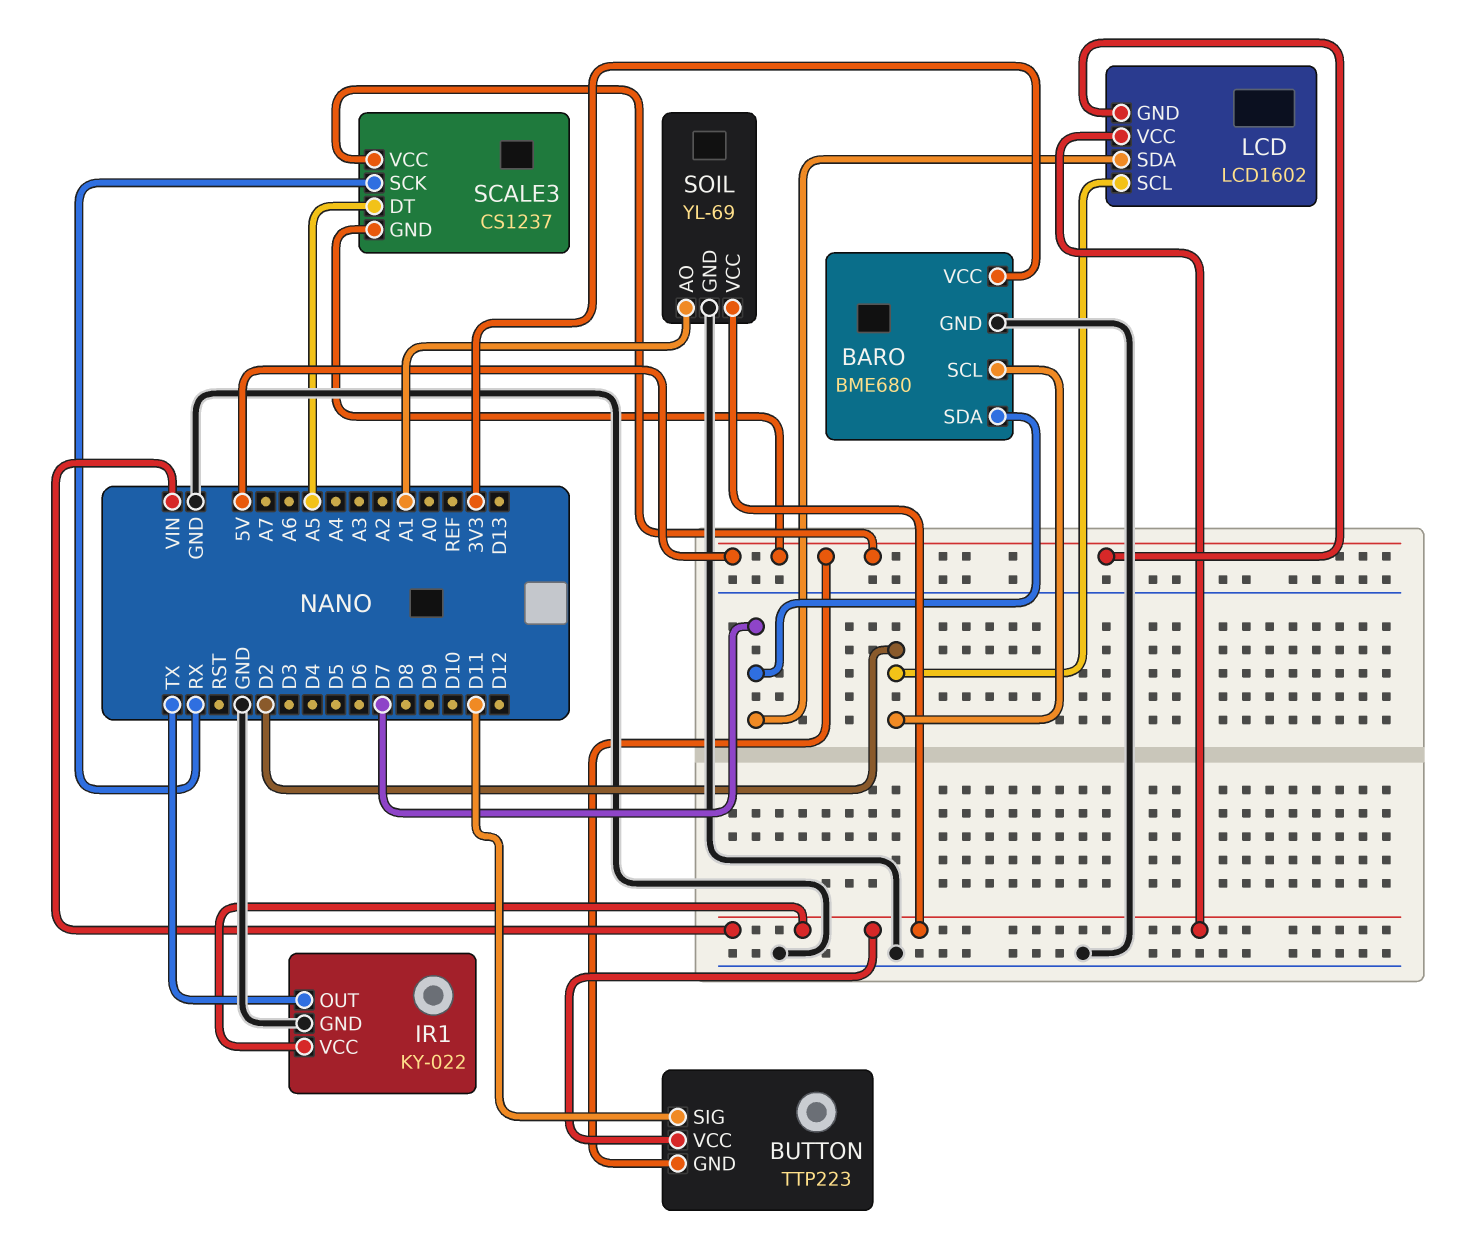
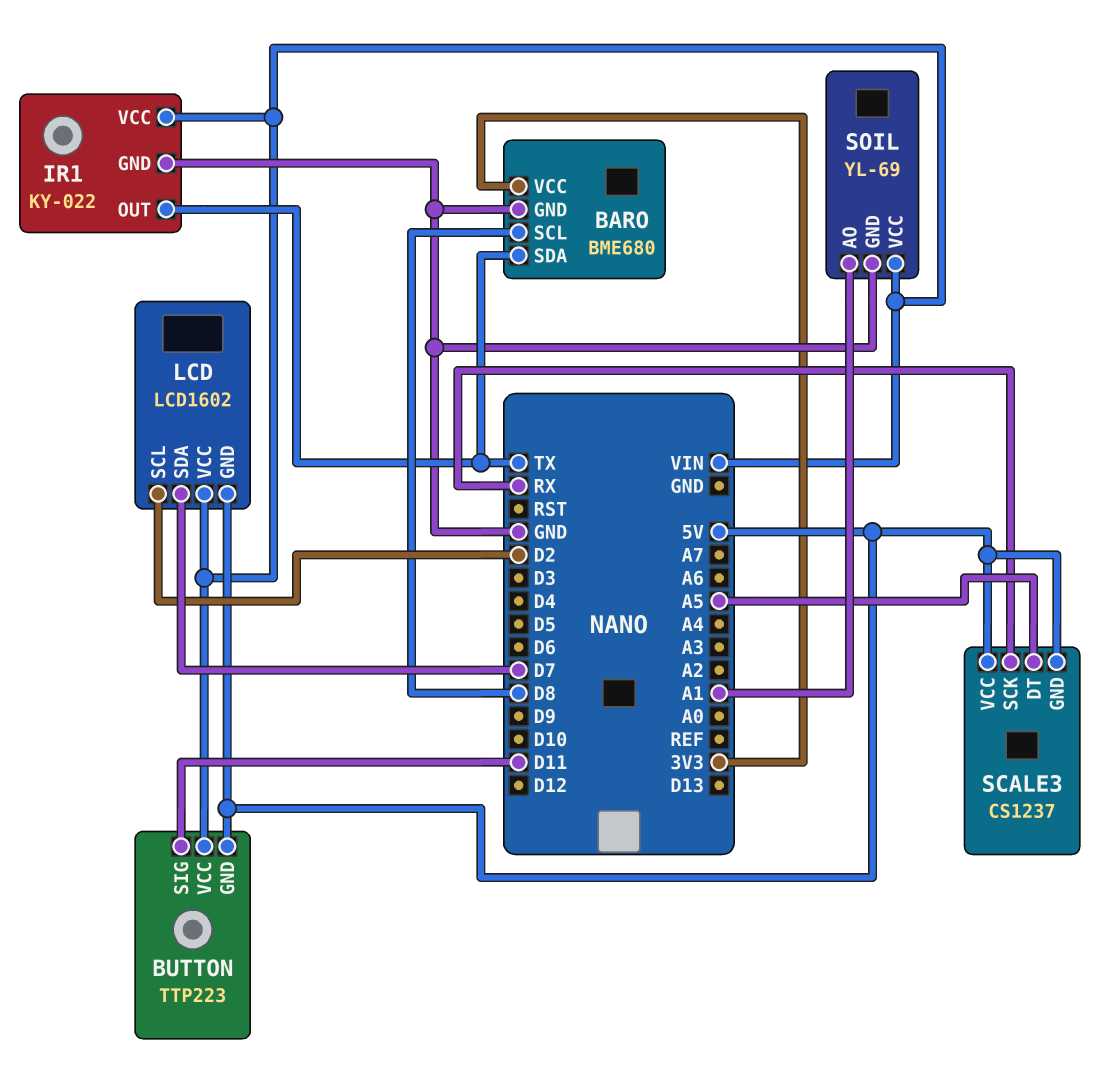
BARO pin SCL: D2 -> D8
BARO pin SDA: D7 -> TX

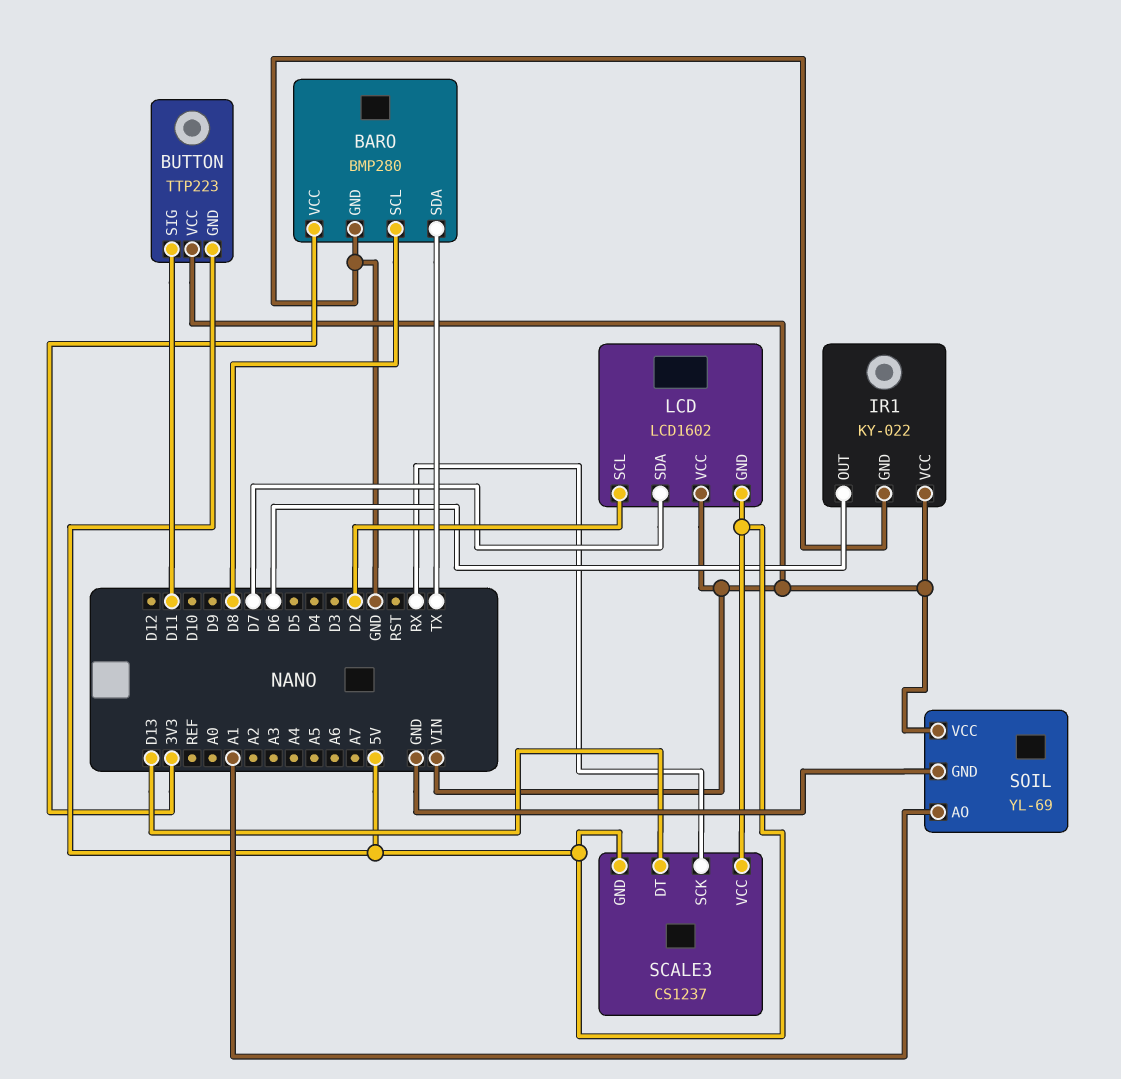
BARO: BME680 -> BMP280
IR1 pin OUT: TX -> D6
SCALE3 pin DT: A5 -> D13

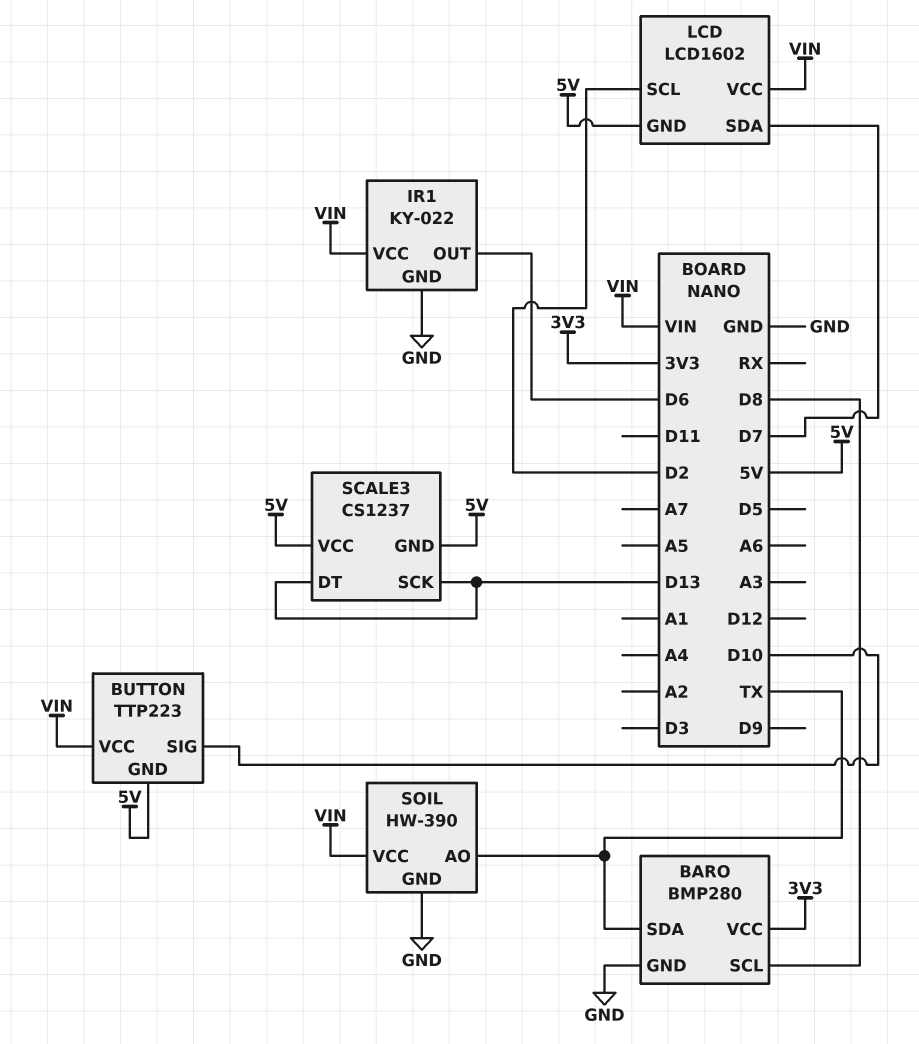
BUTTON pin SIG: D11 -> D10
SCALE3 pin SCK: RX -> D13
SOIL: YL-69 -> HW-390
SOIL pin AO: A1 -> TX

